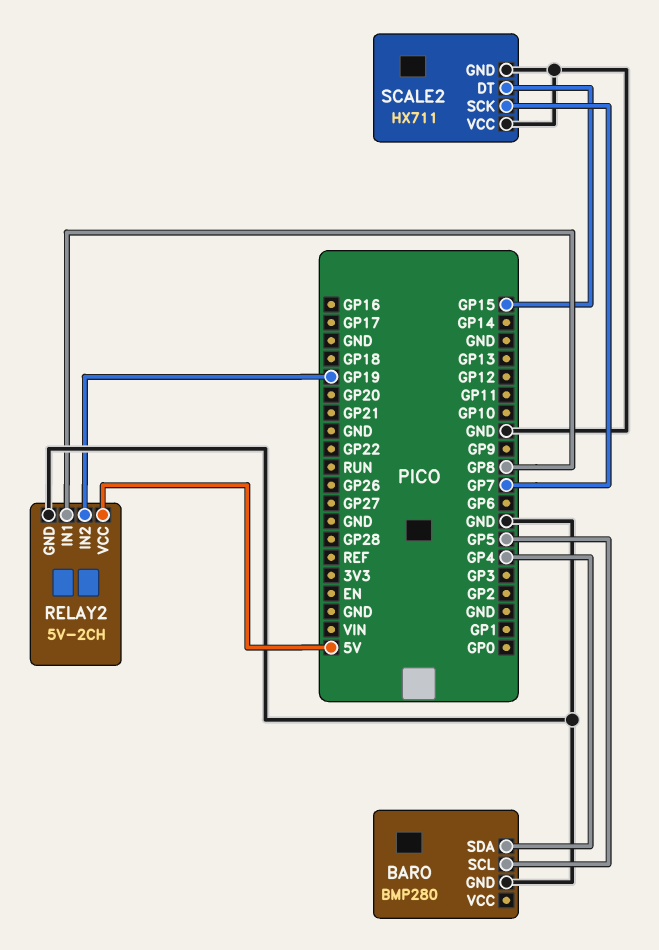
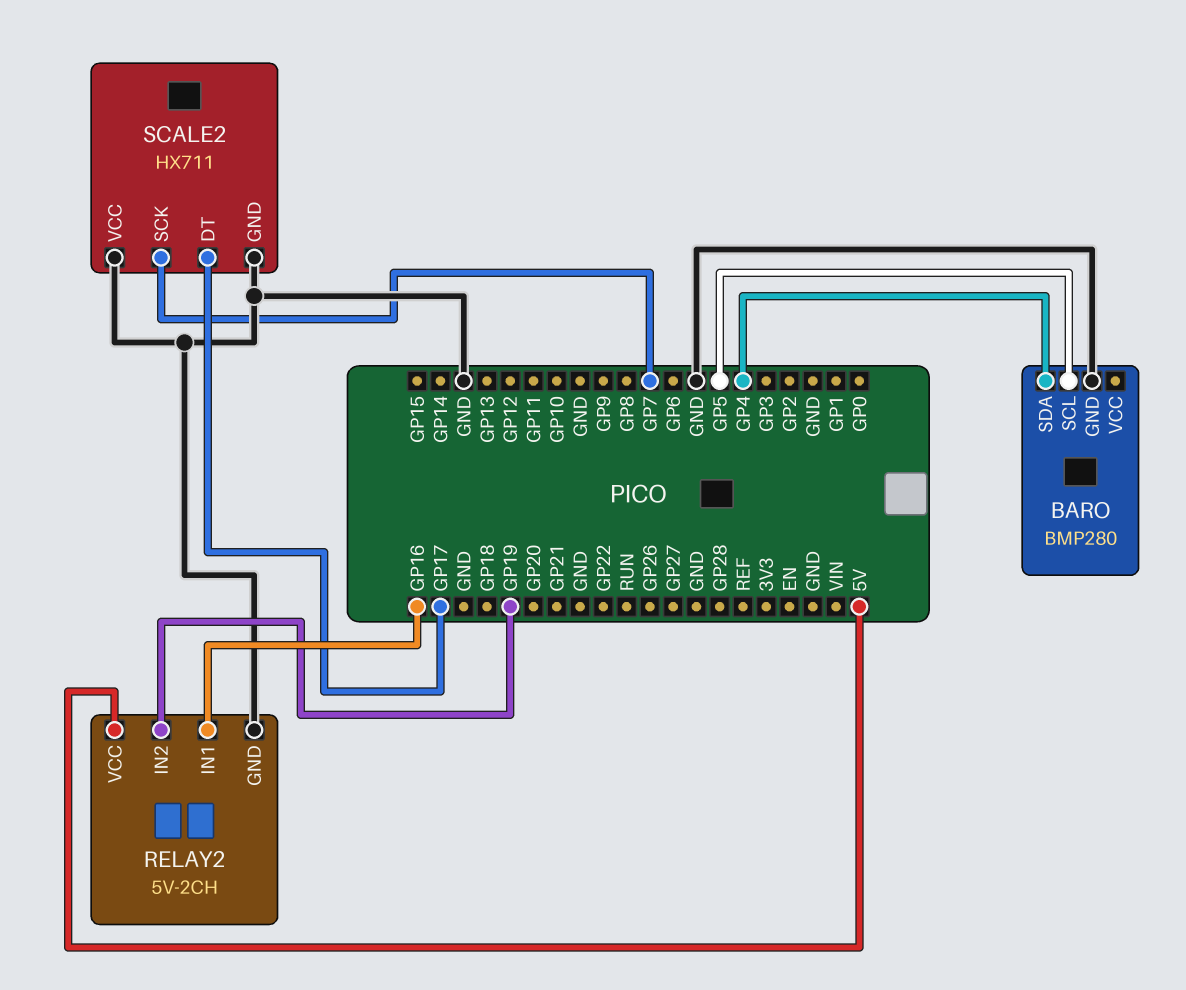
RELAY2 pin IN1: GP8 -> GP16
SCALE2 pin DT: GP15 -> GP17

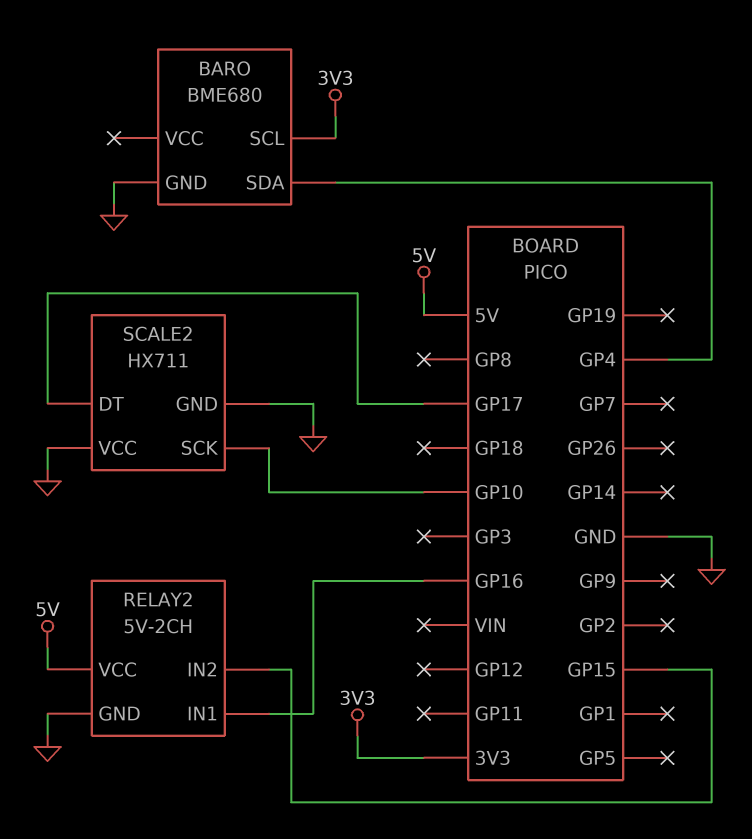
BARO: BMP280 -> BME680
BARO pin SCL: GP5 -> 3V3
RELAY2 pin IN2: GP19 -> GP15
SCALE2 pin SCK: GP7 -> GP10

